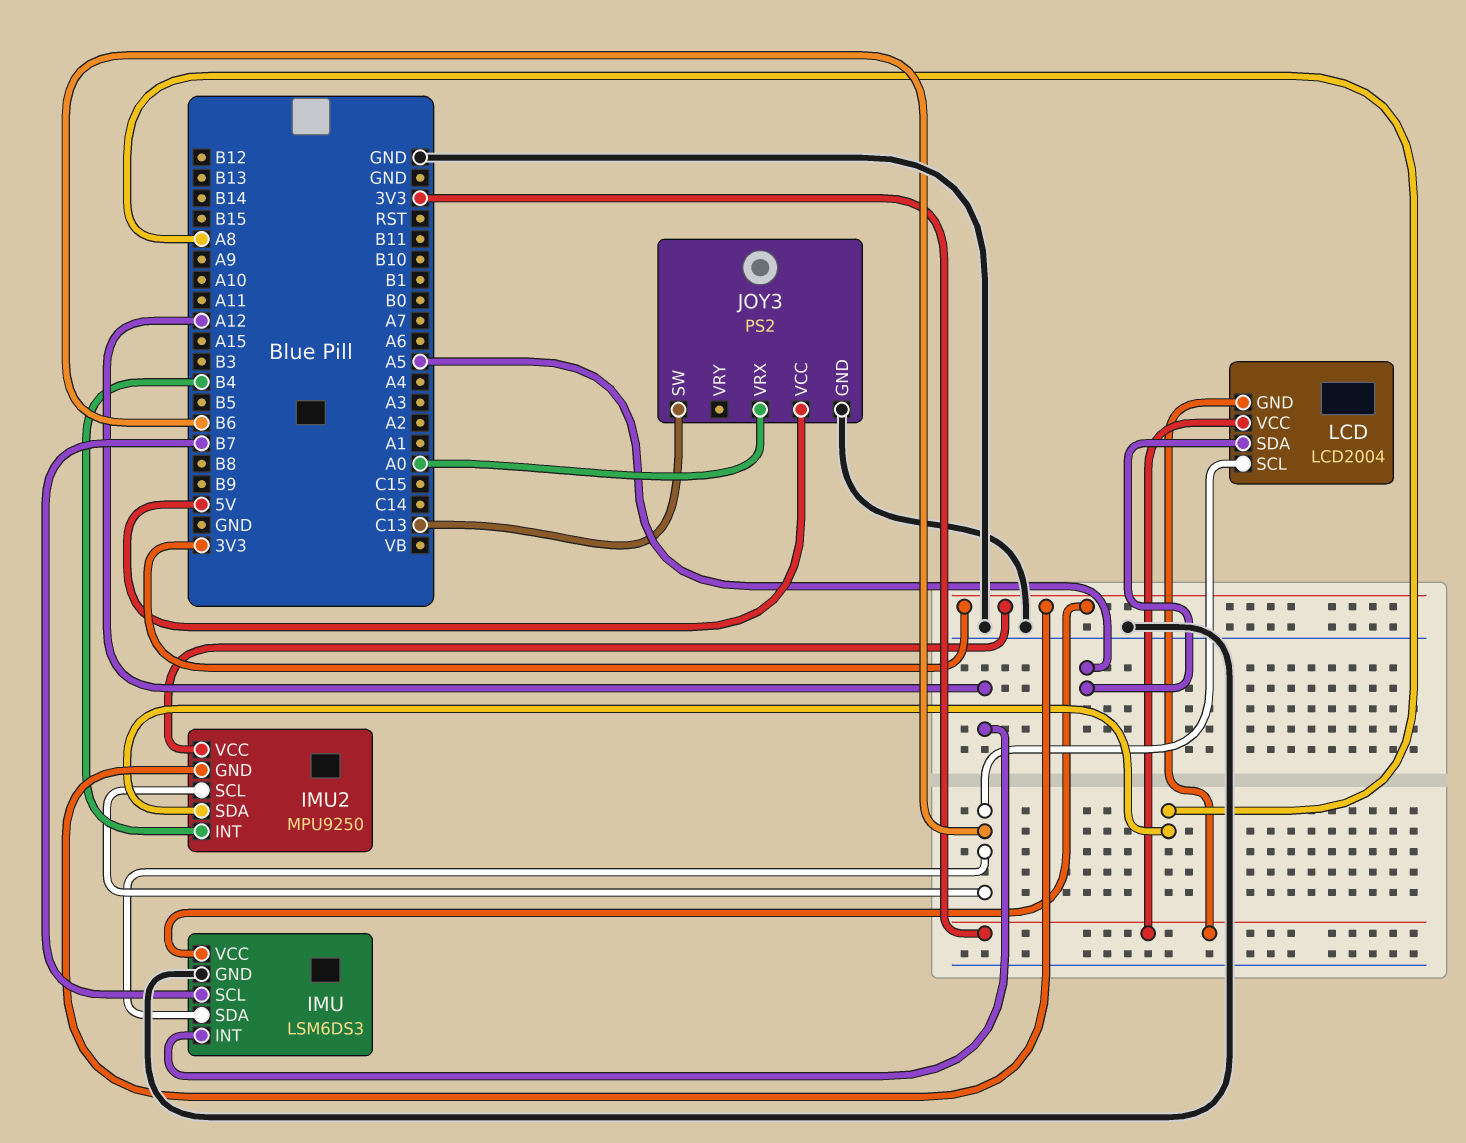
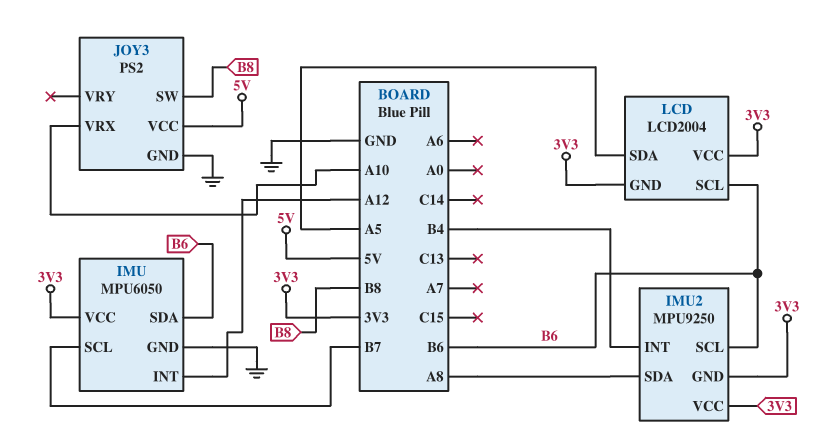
IMU: LSM6DS3 -> MPU6050
JOY3 pin SW: C13 -> B8
JOY3 pin VRX: A0 -> A10

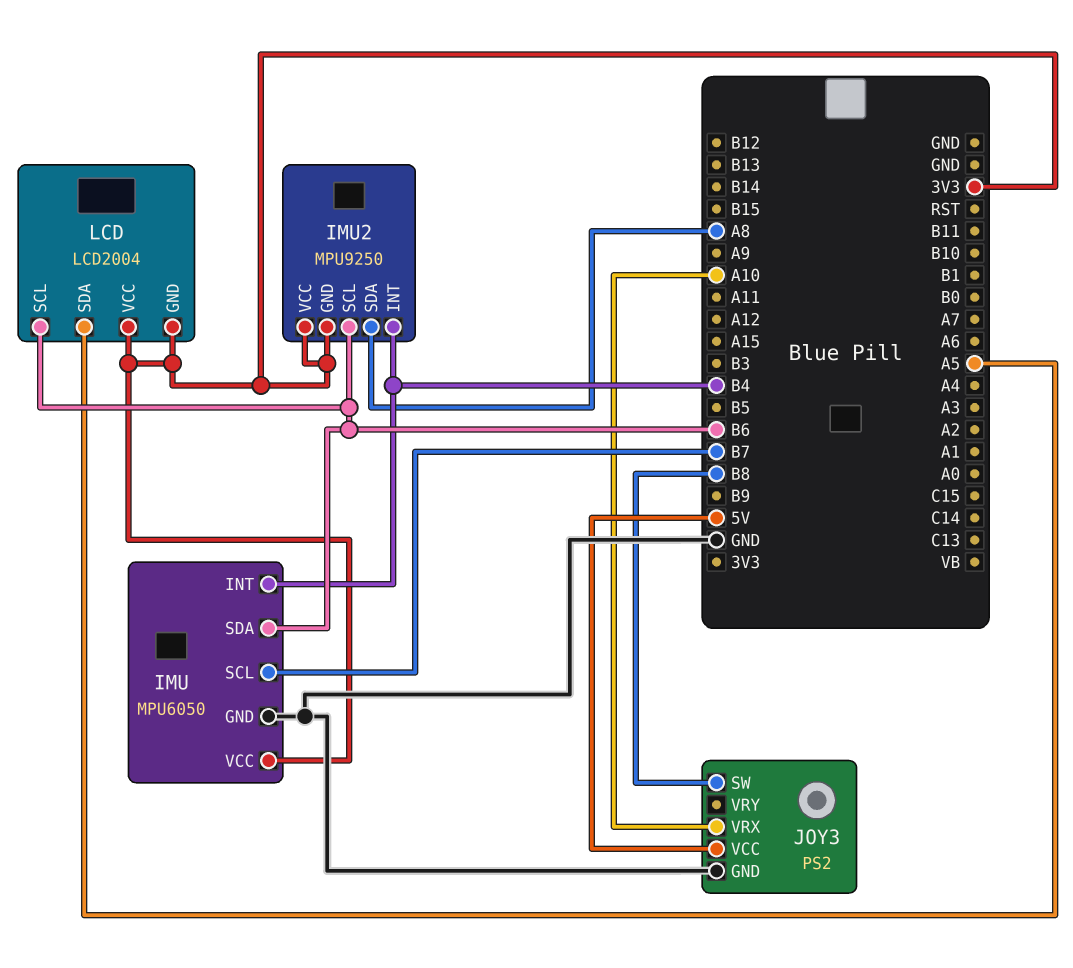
IMU pin INT: A12 -> B4

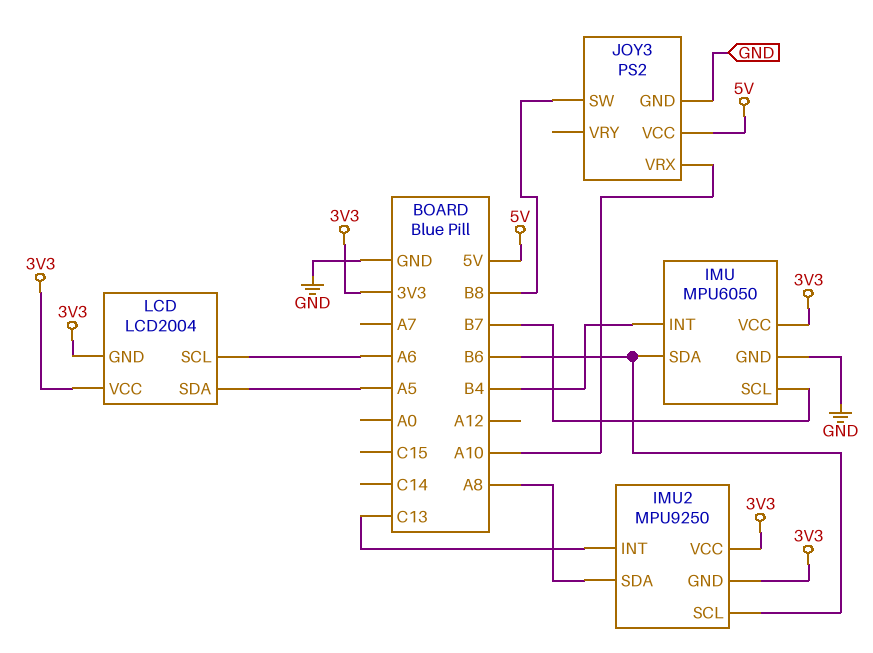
IMU2 pin INT: B4 -> C13
LCD pin SCL: B6 -> A6

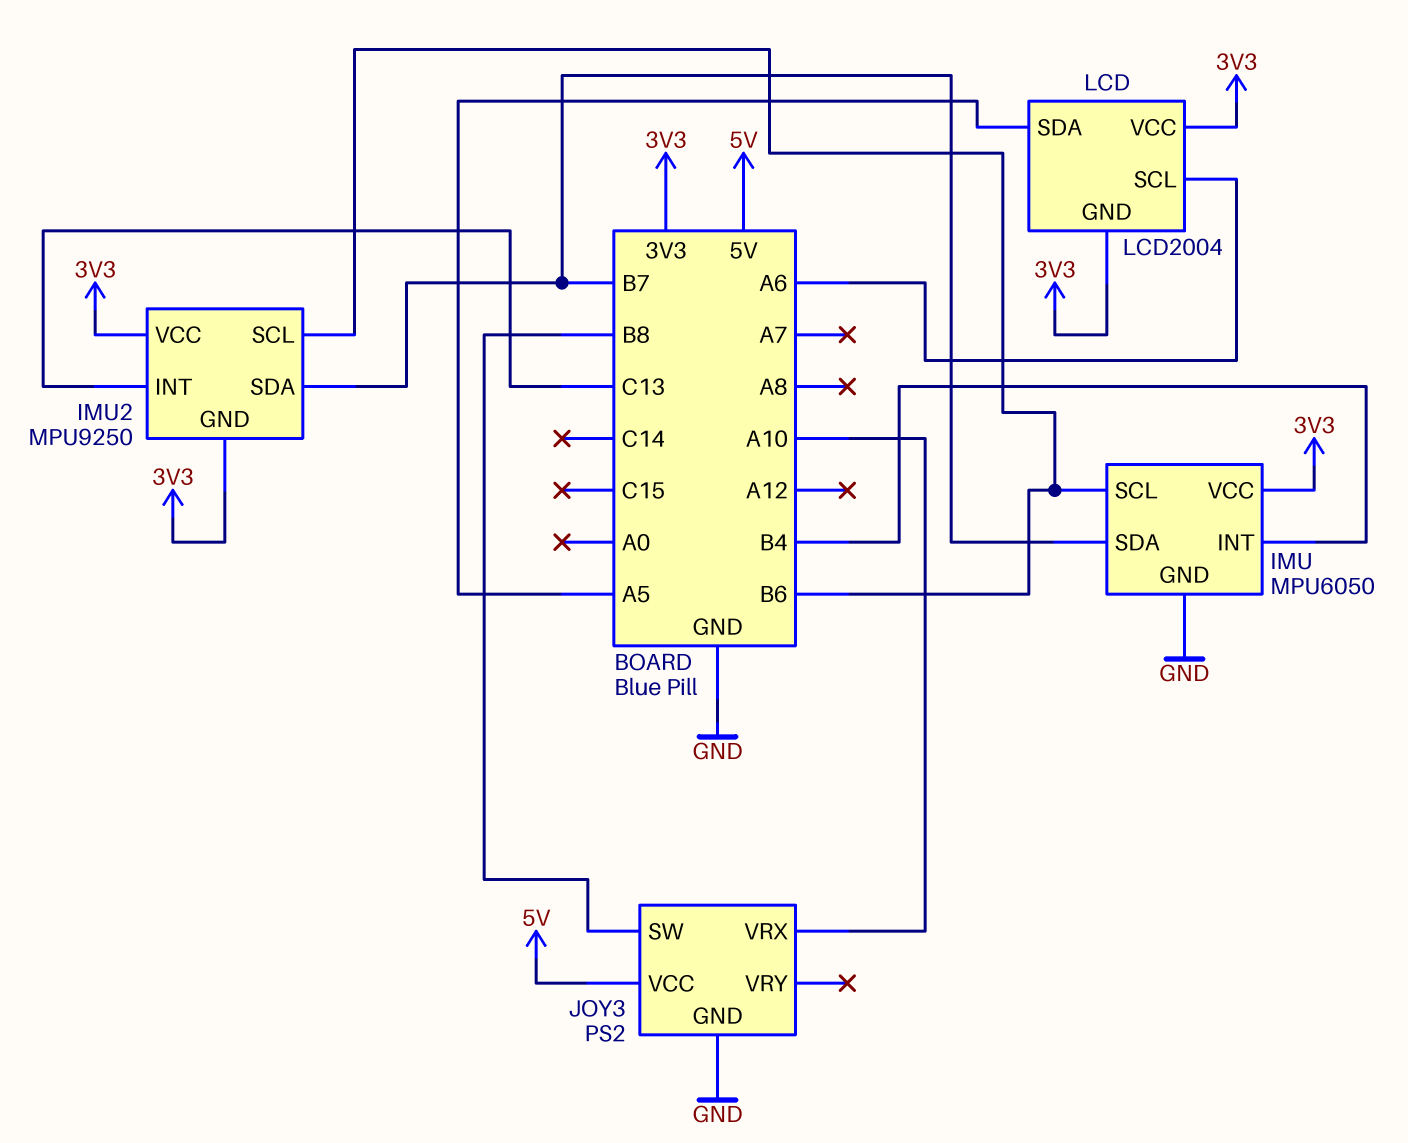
IMU pin SCL: B7 -> B6
IMU pin SDA: B6 -> B7
IMU2 pin SDA: A8 -> B7

